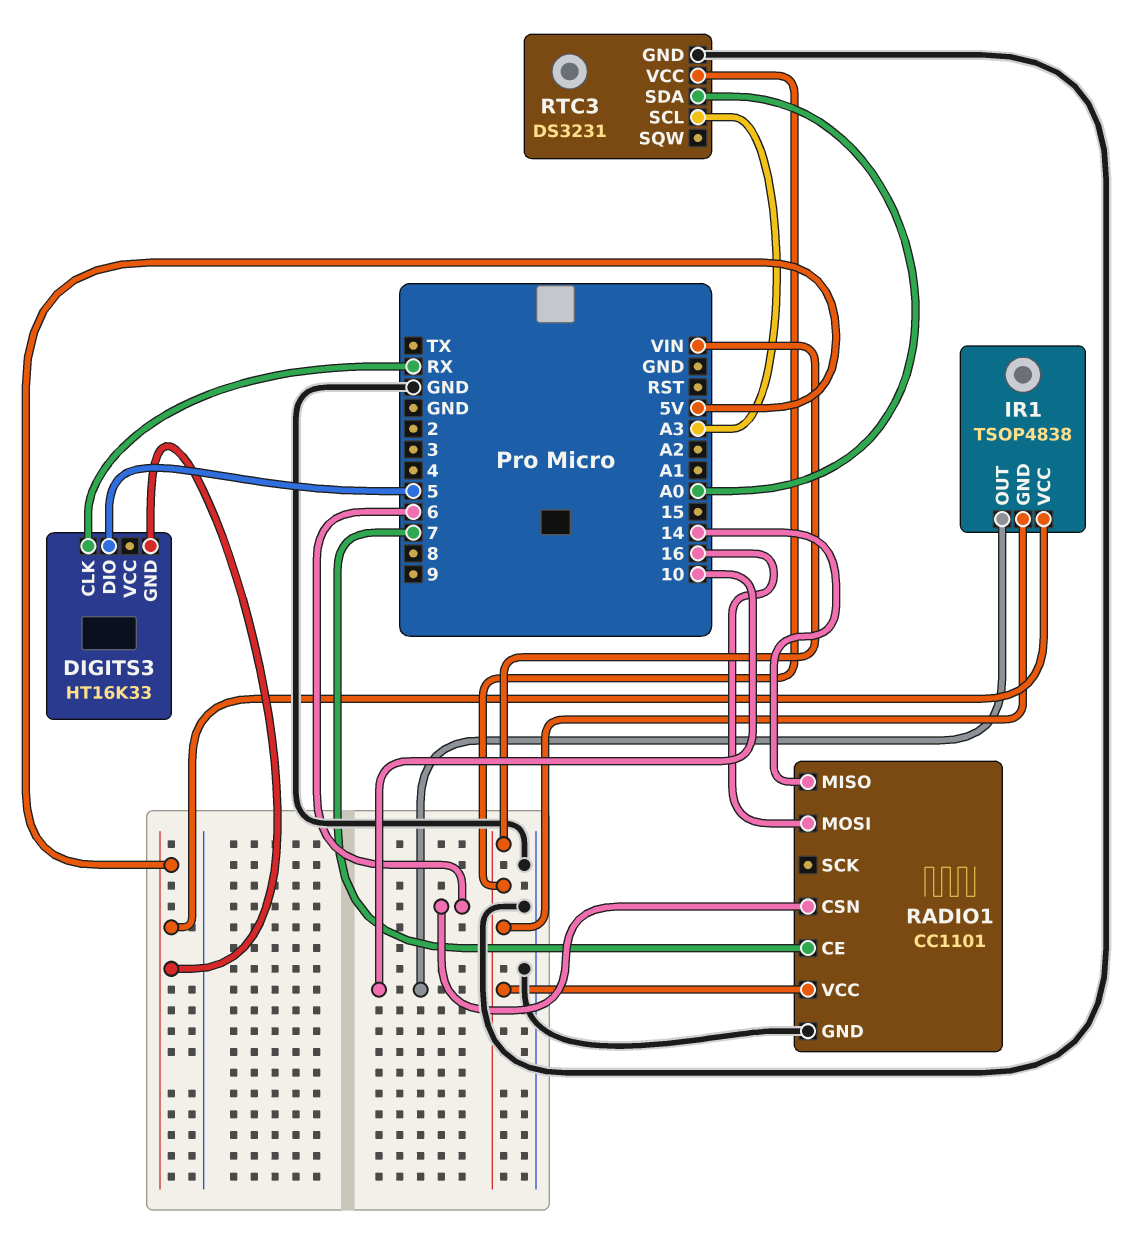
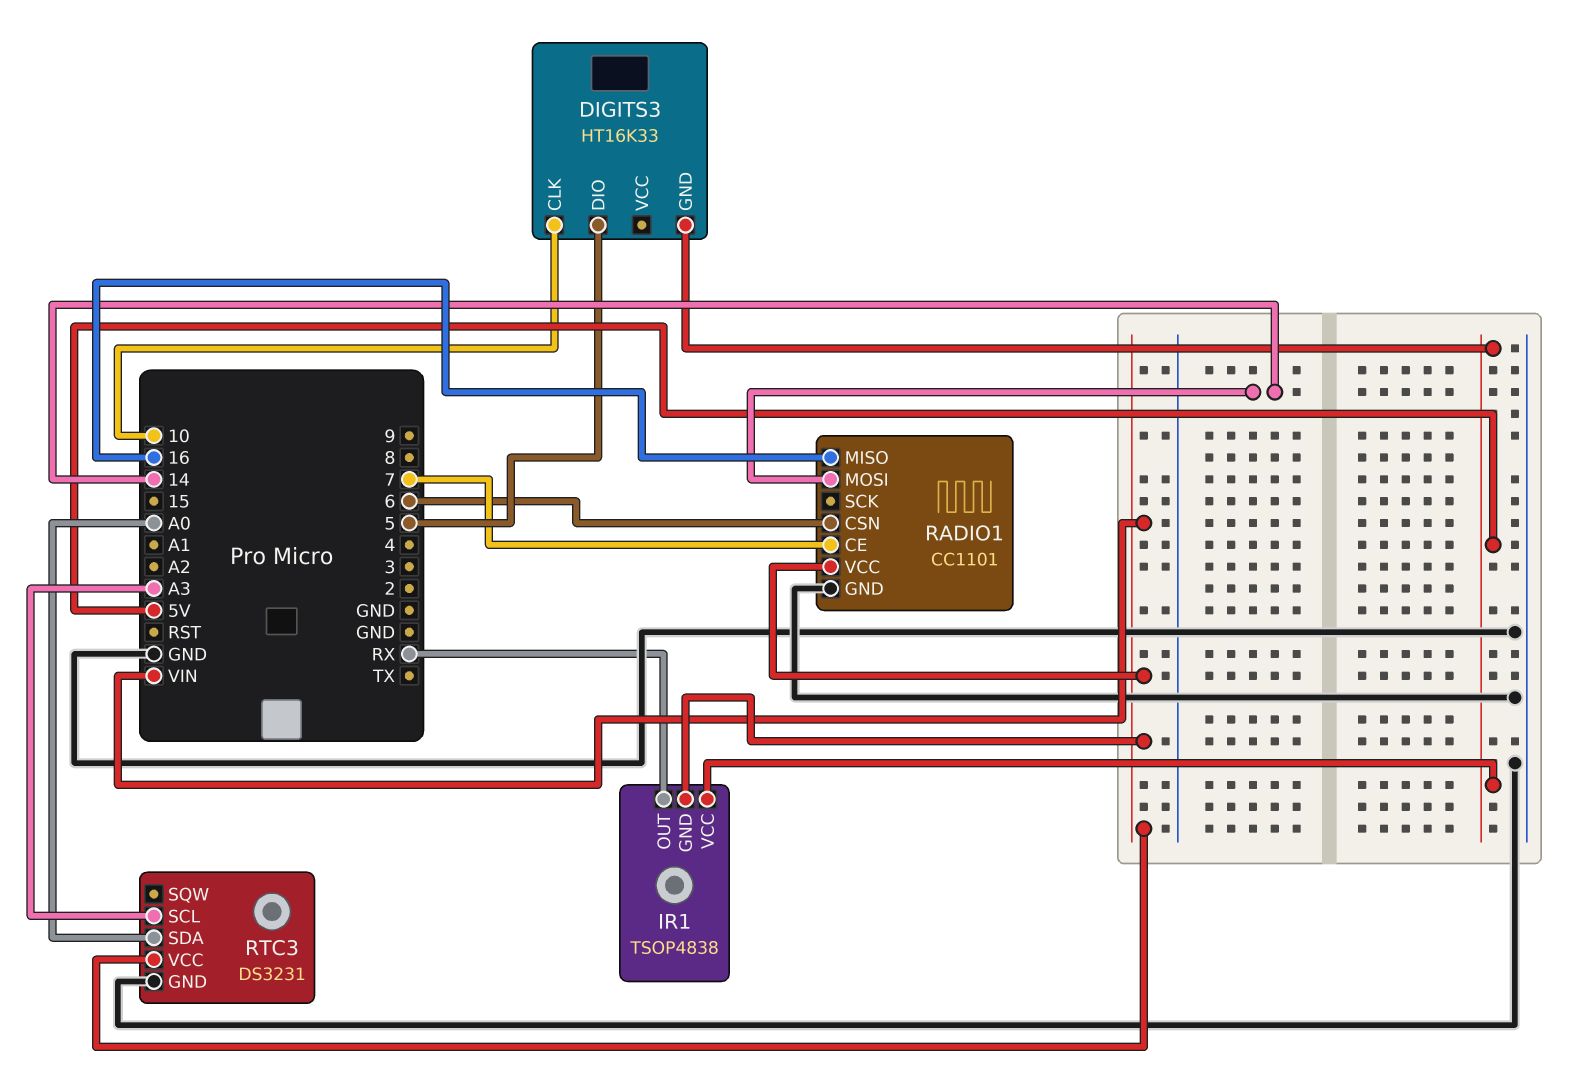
DIGITS3 pin CLK: RX -> 10
IR1 pin OUT: 10 -> RX
RADIO1 pin MISO: 14 -> 16
RADIO1 pin MOSI: 16 -> 14

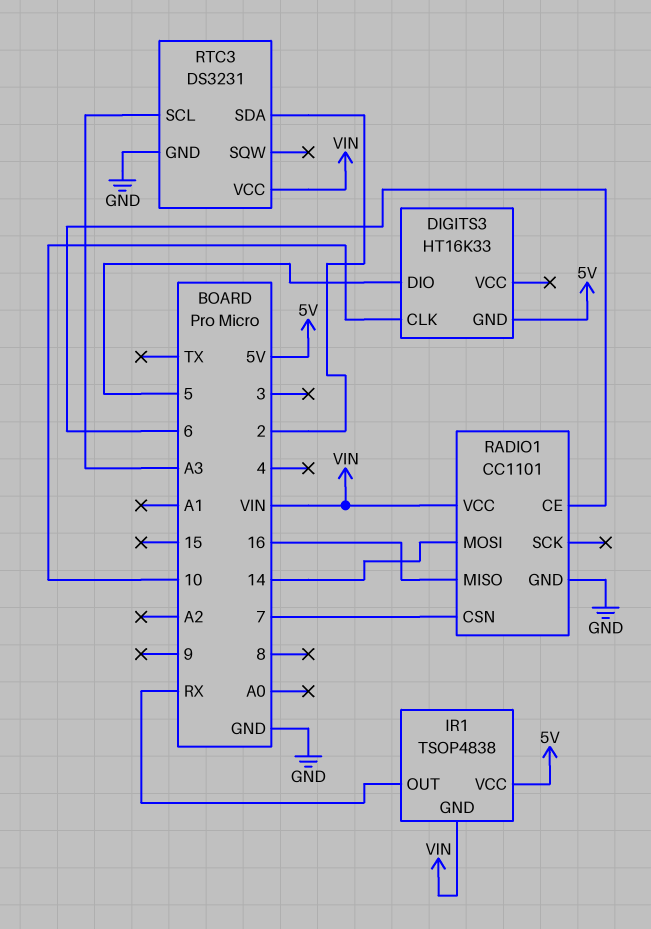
RADIO1 pin CE: 7 -> 6
RADIO1 pin CSN: 6 -> 7
RTC3 pin SDA: A0 -> 2

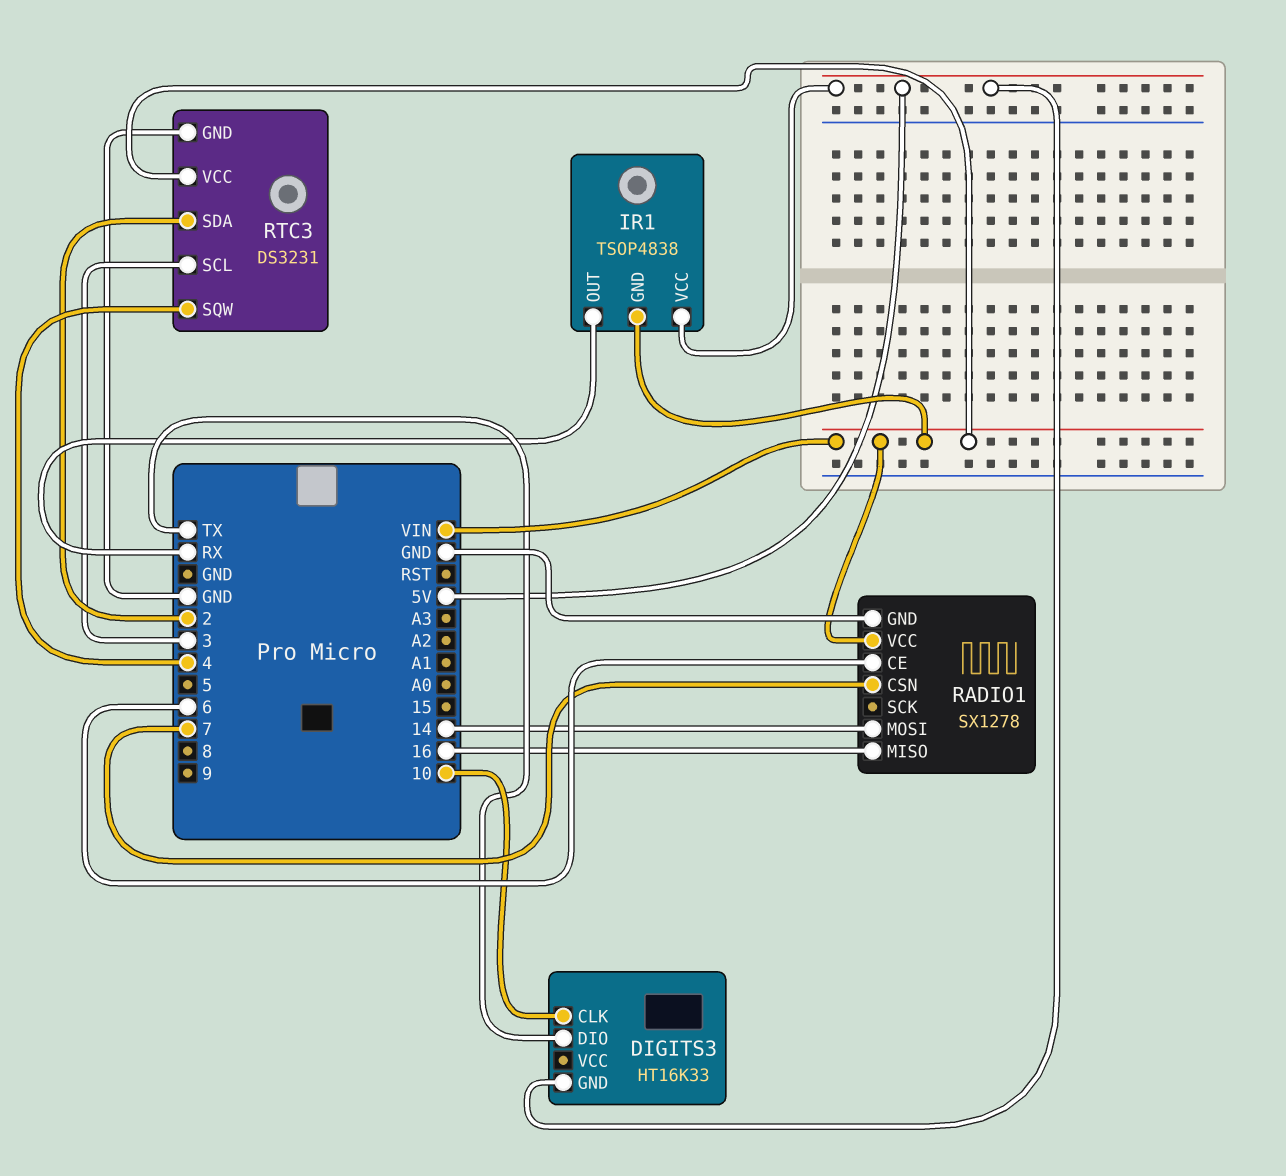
DIGITS3 pin DIO: 5 -> TX
RADIO1: CC1101 -> SX1278
RTC3 pin SCL: A3 -> 3
RTC3 pin SQW: none -> 4

